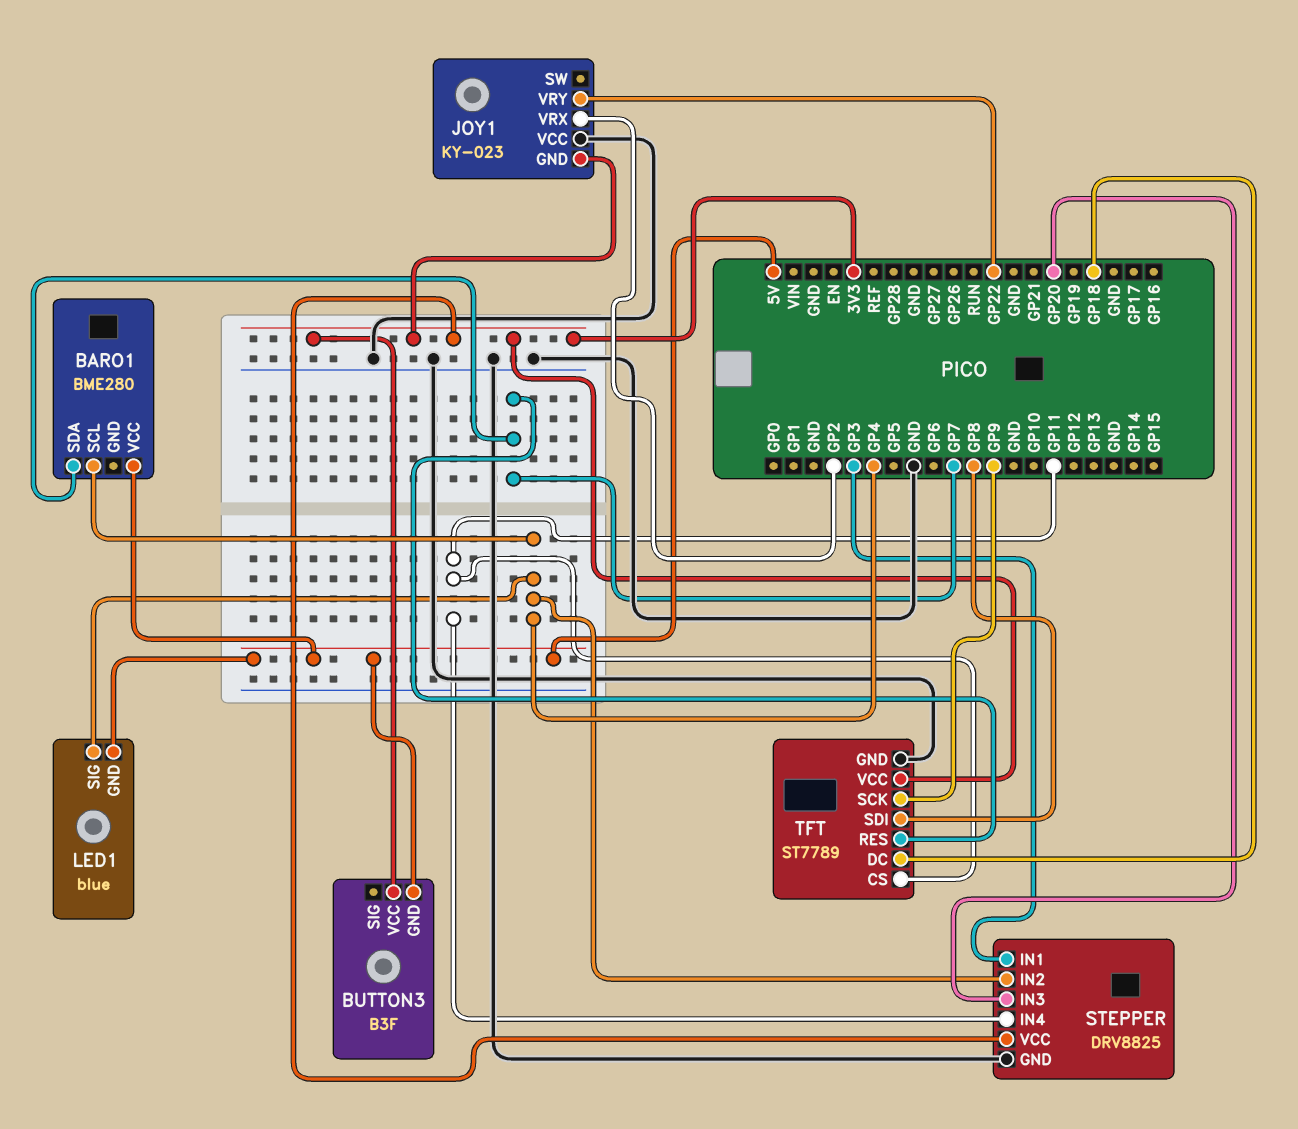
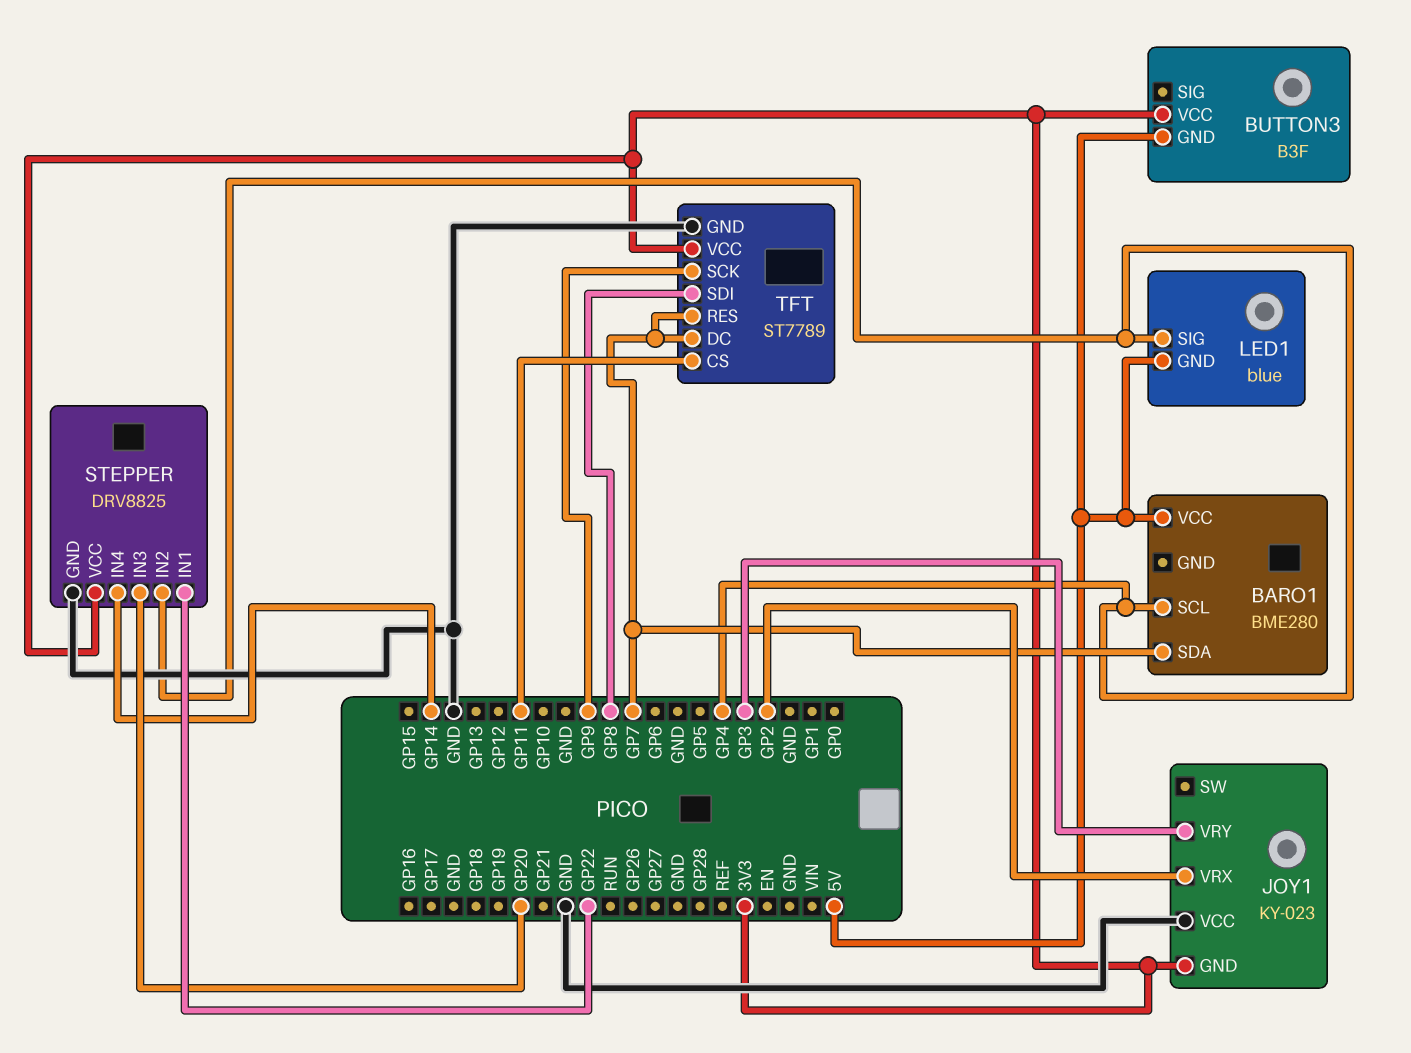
JOY1 pin VRY: GP22 -> GP3
STEPPER pin IN1: GP3 -> GP22
STEPPER pin IN4: GP11 -> GP14
TFT pin DC: GP18 -> GP7

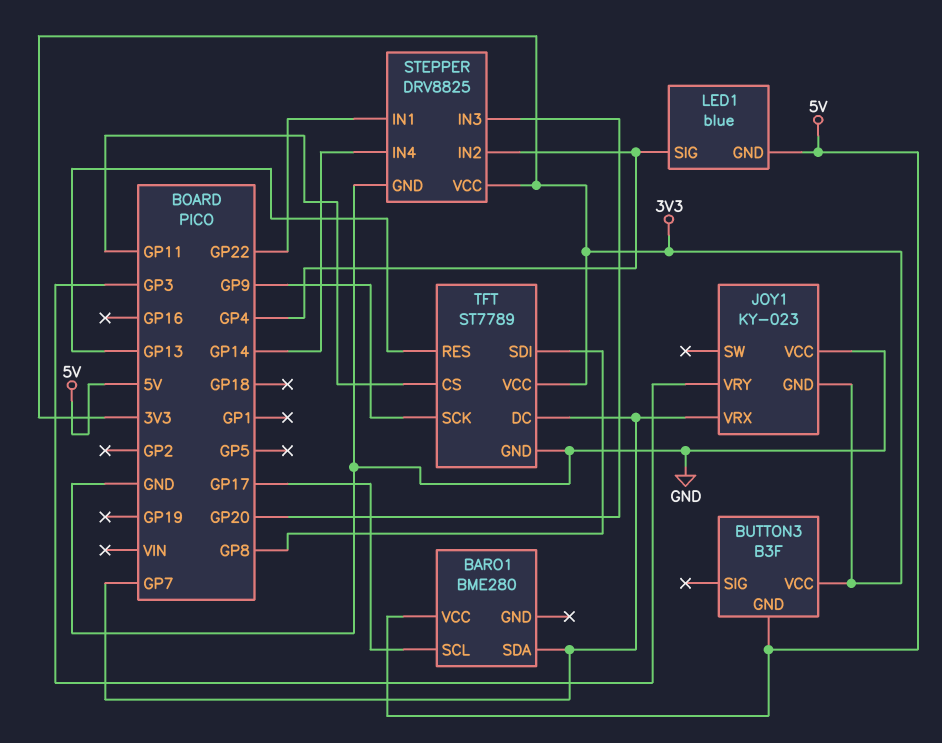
BARO1 pin SCL: GP4 -> GP17
JOY1 pin VRX: GP2 -> GP7
TFT pin RES: GP7 -> GP13

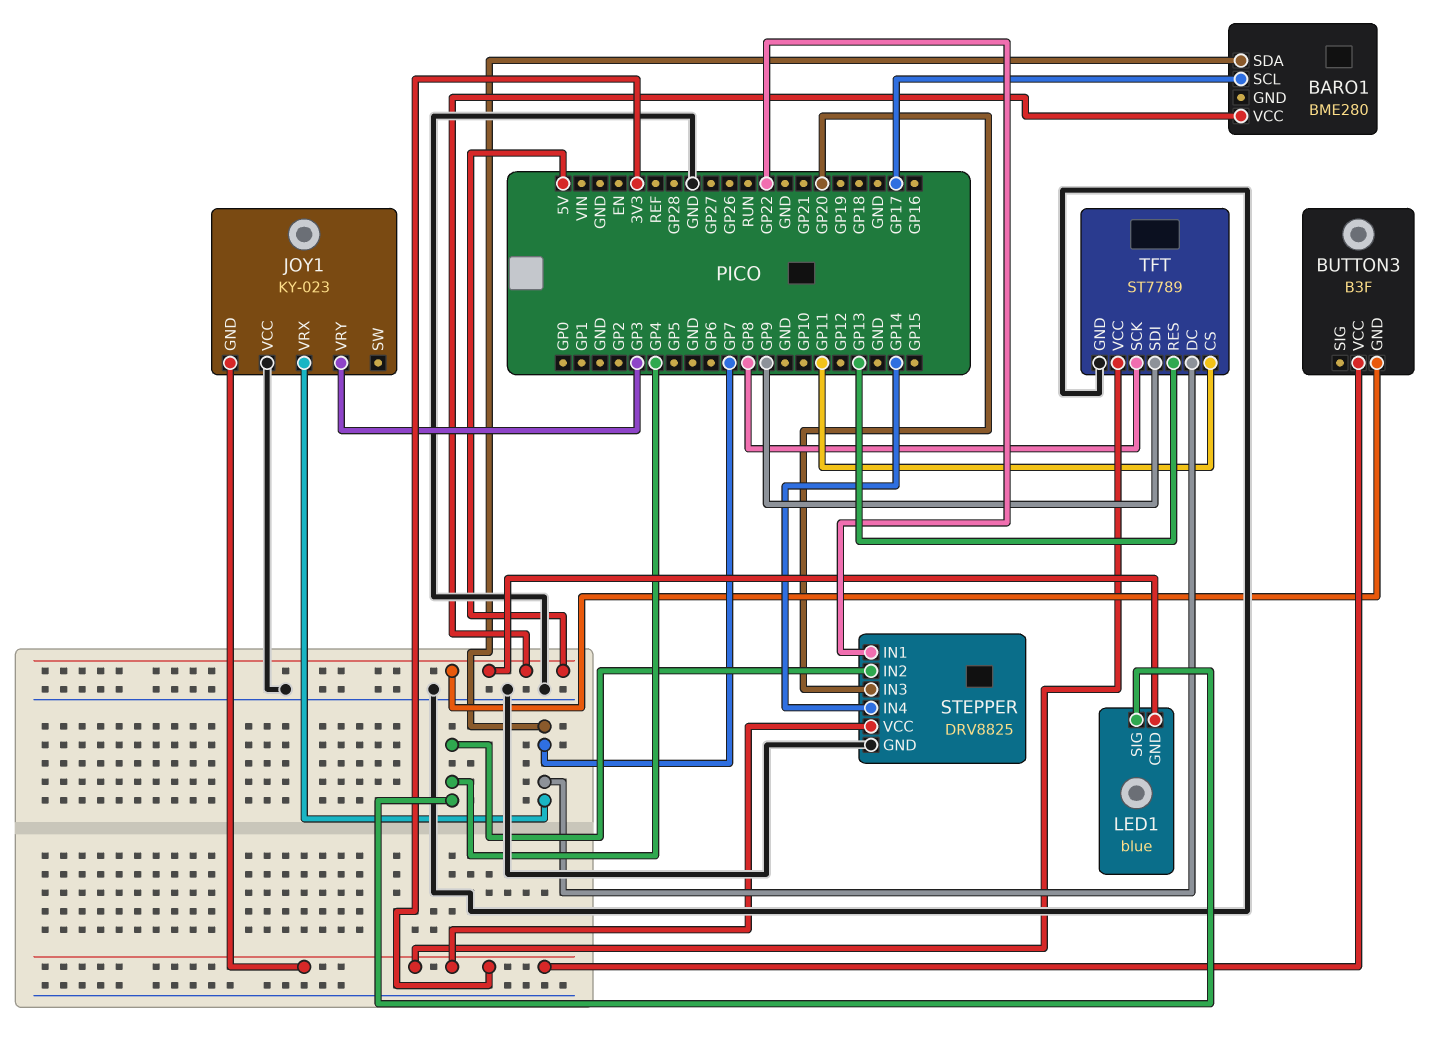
TFT pin SCK: GP9 -> GP8
TFT pin SDI: GP8 -> GP9

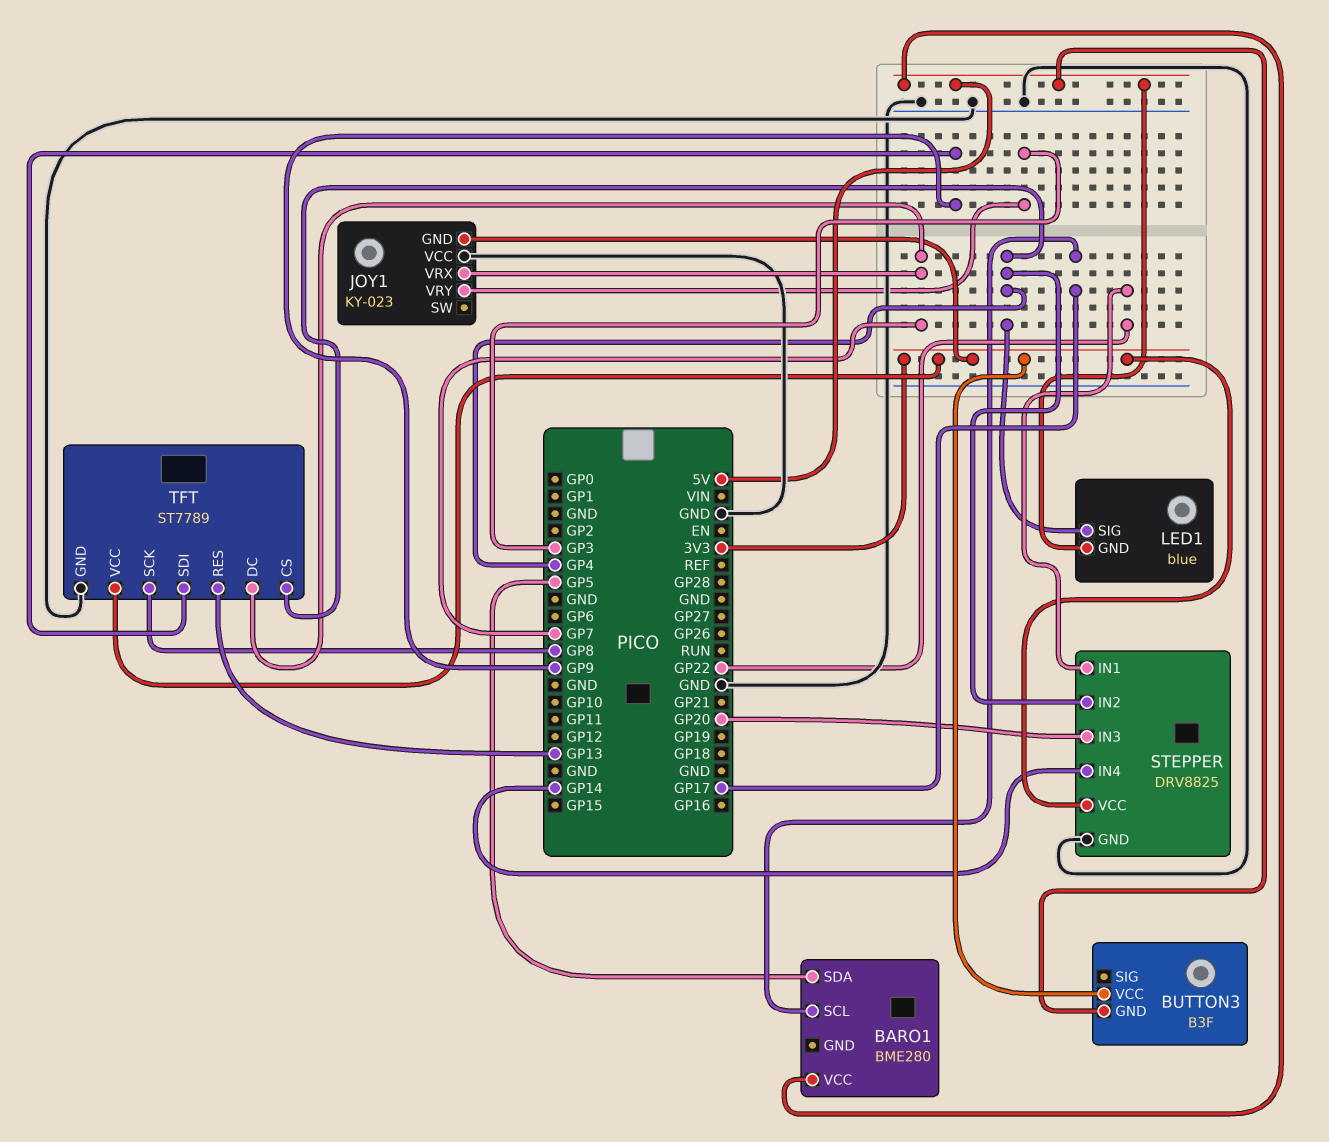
BARO1 pin SDA: GP7 -> GP5
TFT pin CS: GP11 -> GP4

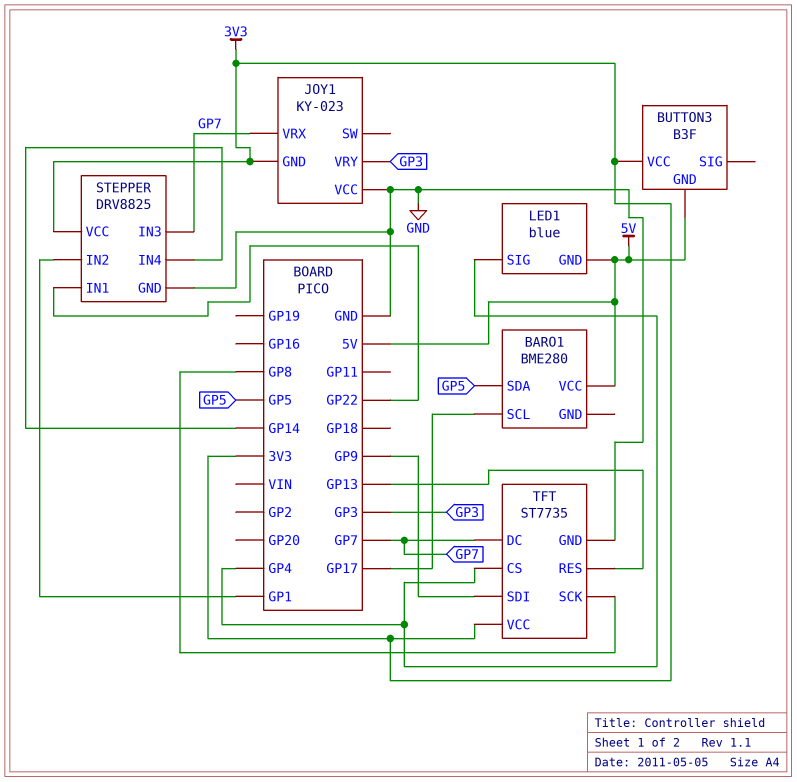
STEPPER pin IN2: GP4 -> GP1
STEPPER pin IN3: GP20 -> GP7
TFT: ST7789 -> ST7735

